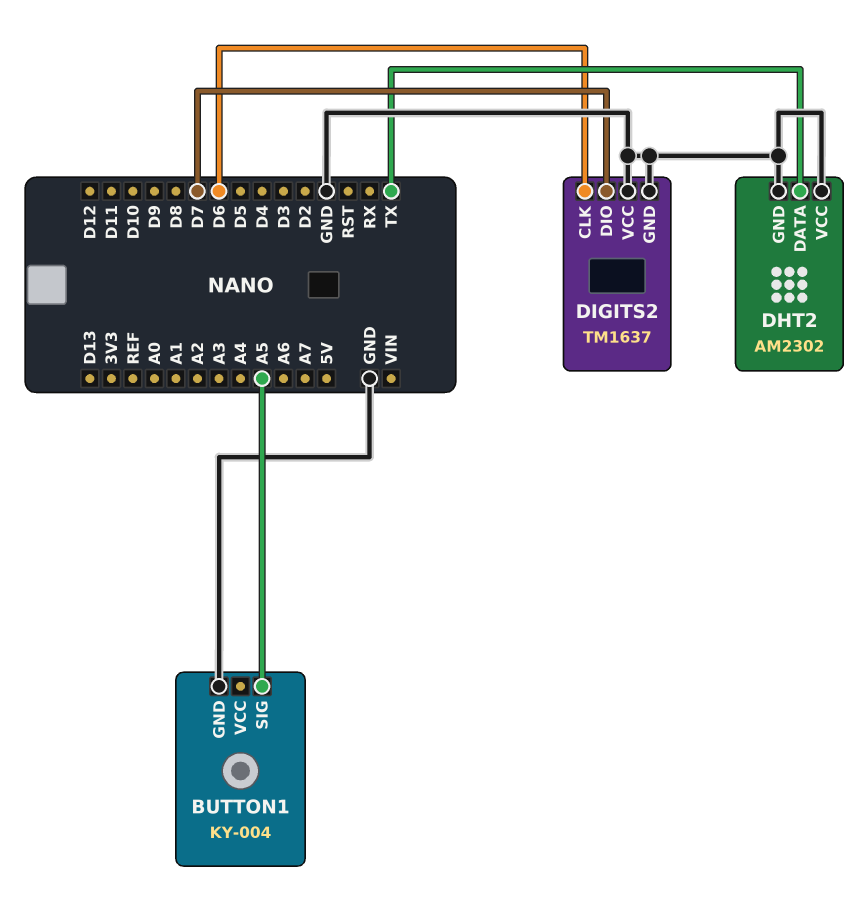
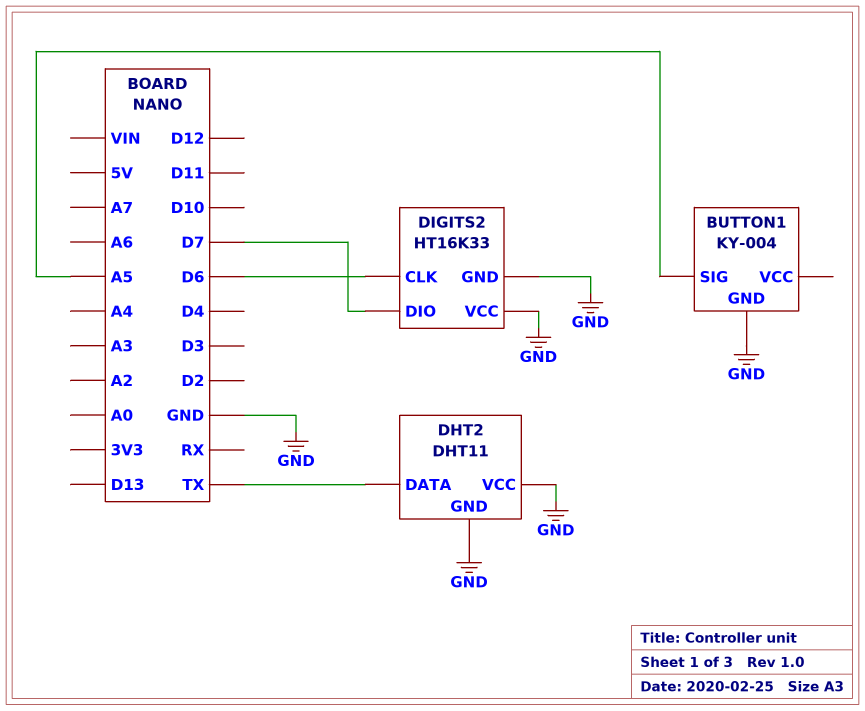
DHT2: AM2302 -> DHT11
DIGITS2: TM1637 -> HT16K33

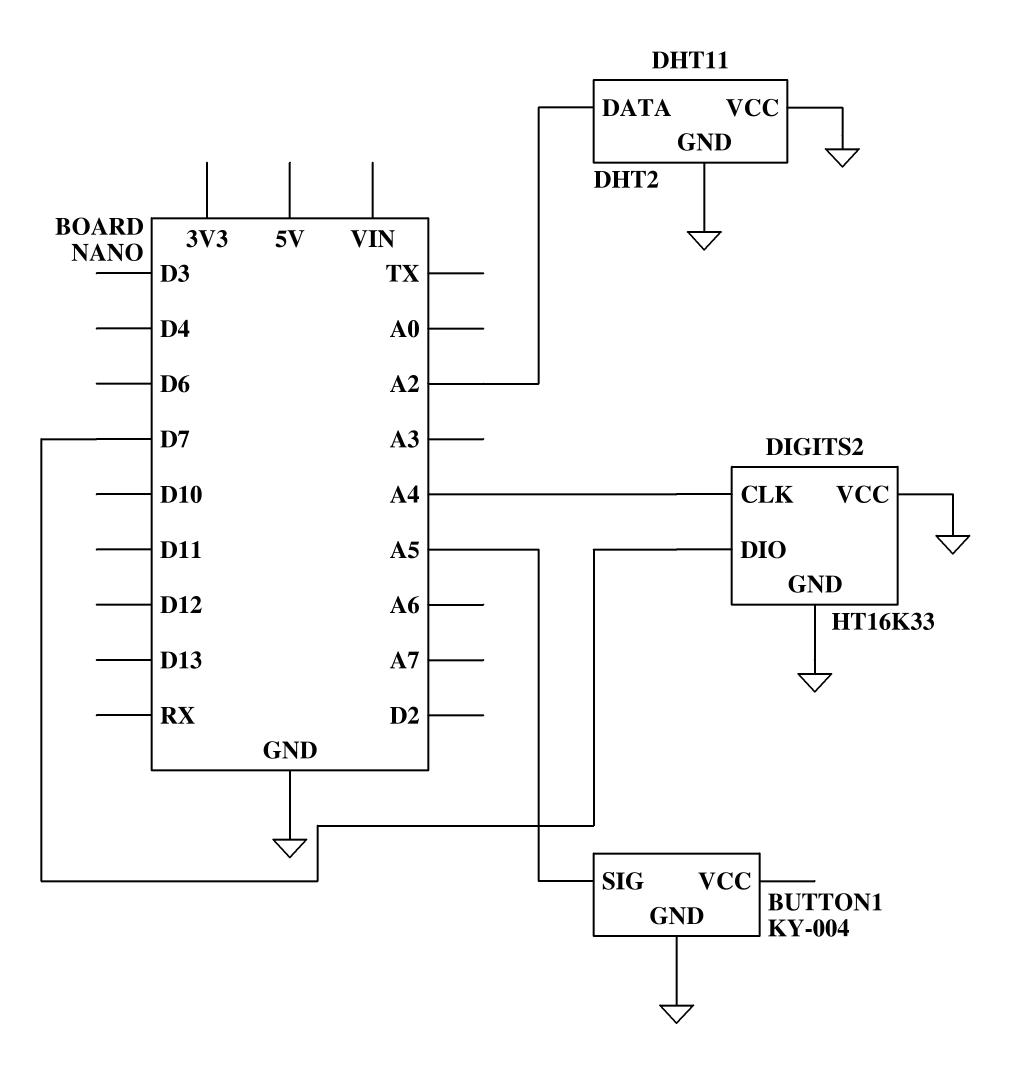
DHT2 pin DATA: TX -> A2
DIGITS2 pin CLK: D6 -> A4

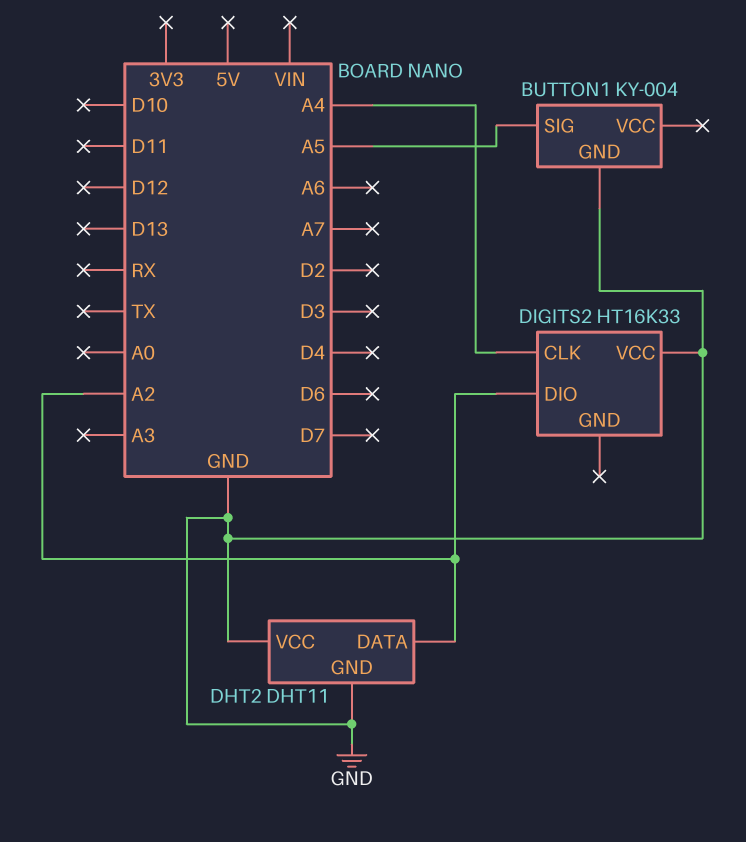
DIGITS2 pin DIO: D7 -> A2
DIGITS2 pin GND: GND -> none

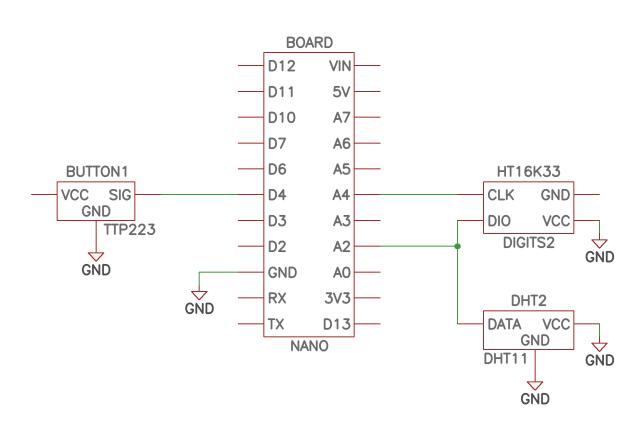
BUTTON1: KY-004 -> TTP223
BUTTON1 pin SIG: A5 -> D4

